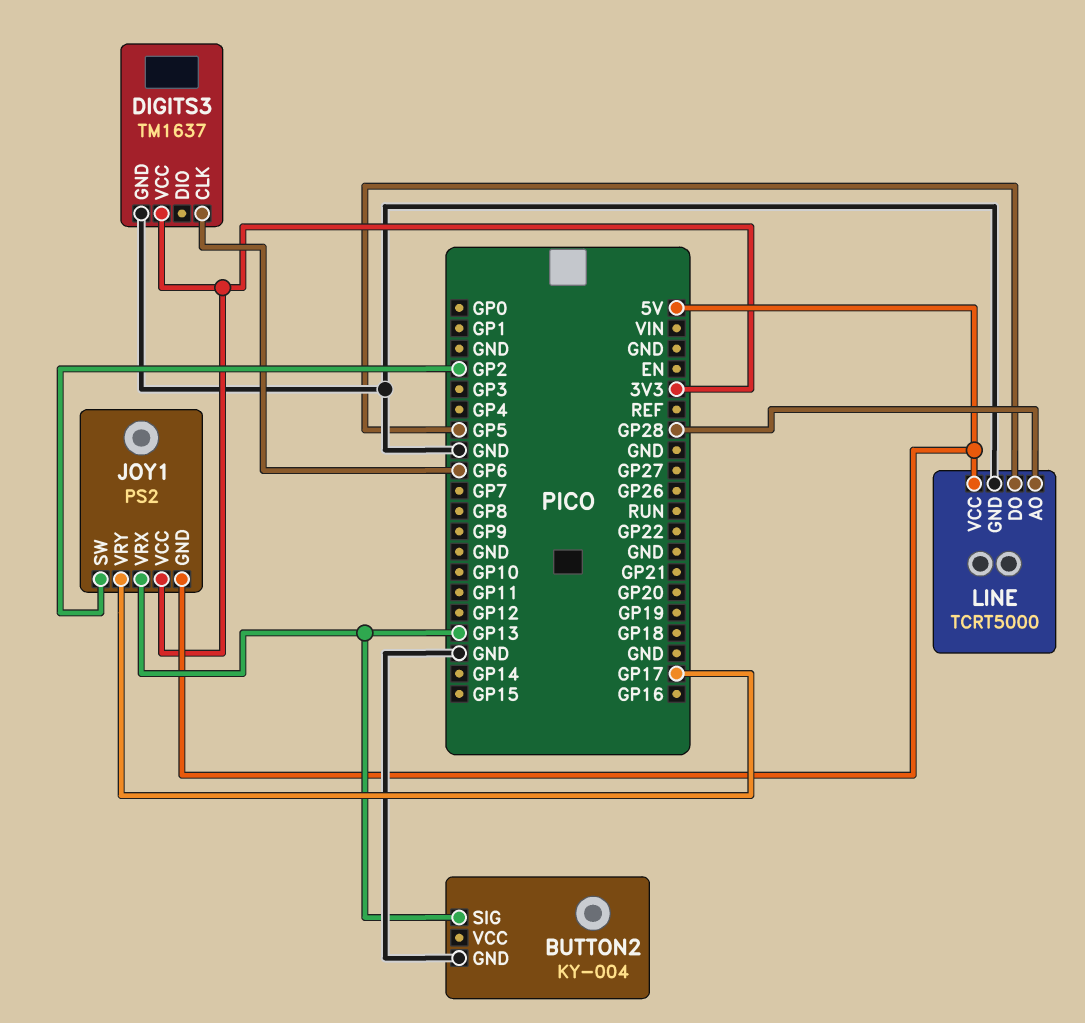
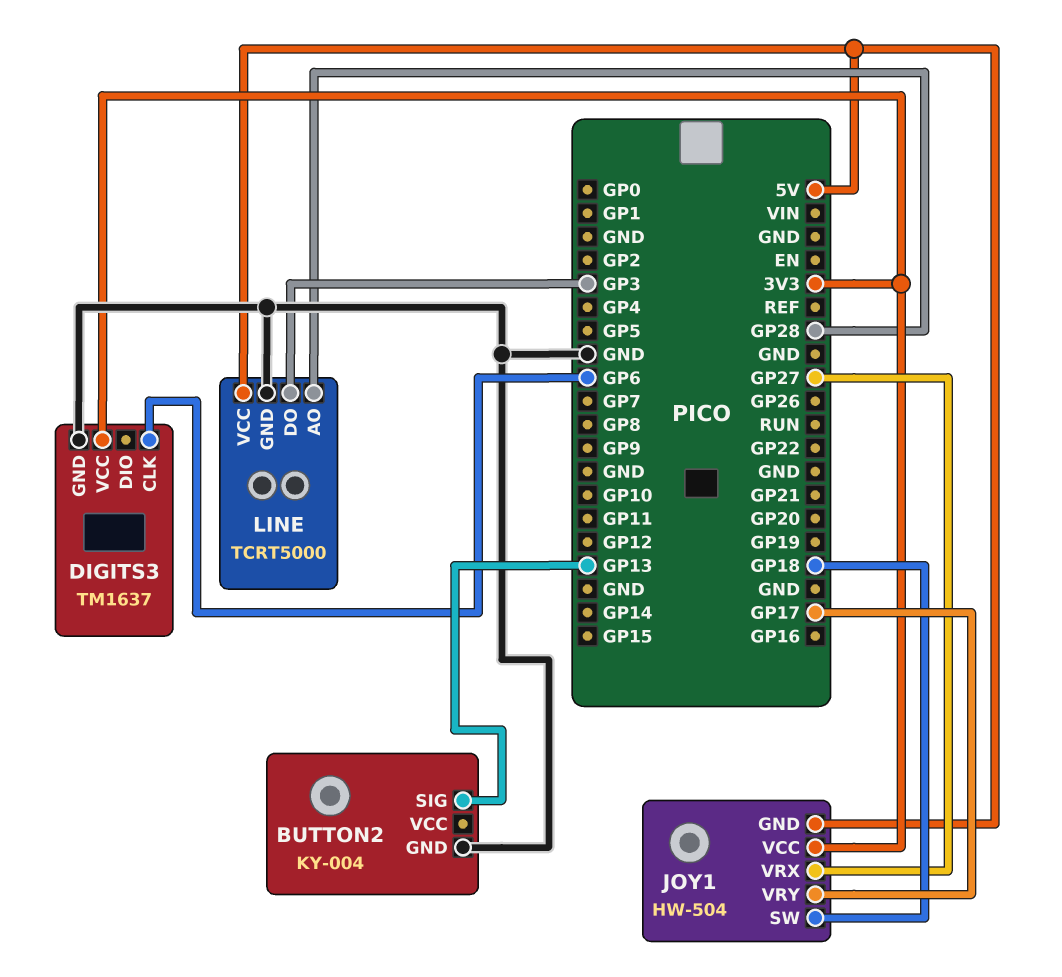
JOY1: PS2 -> HW-504
JOY1 pin SW: GP2 -> GP18
JOY1 pin VRX: GP13 -> GP27
LINE pin DO: GP5 -> GP3

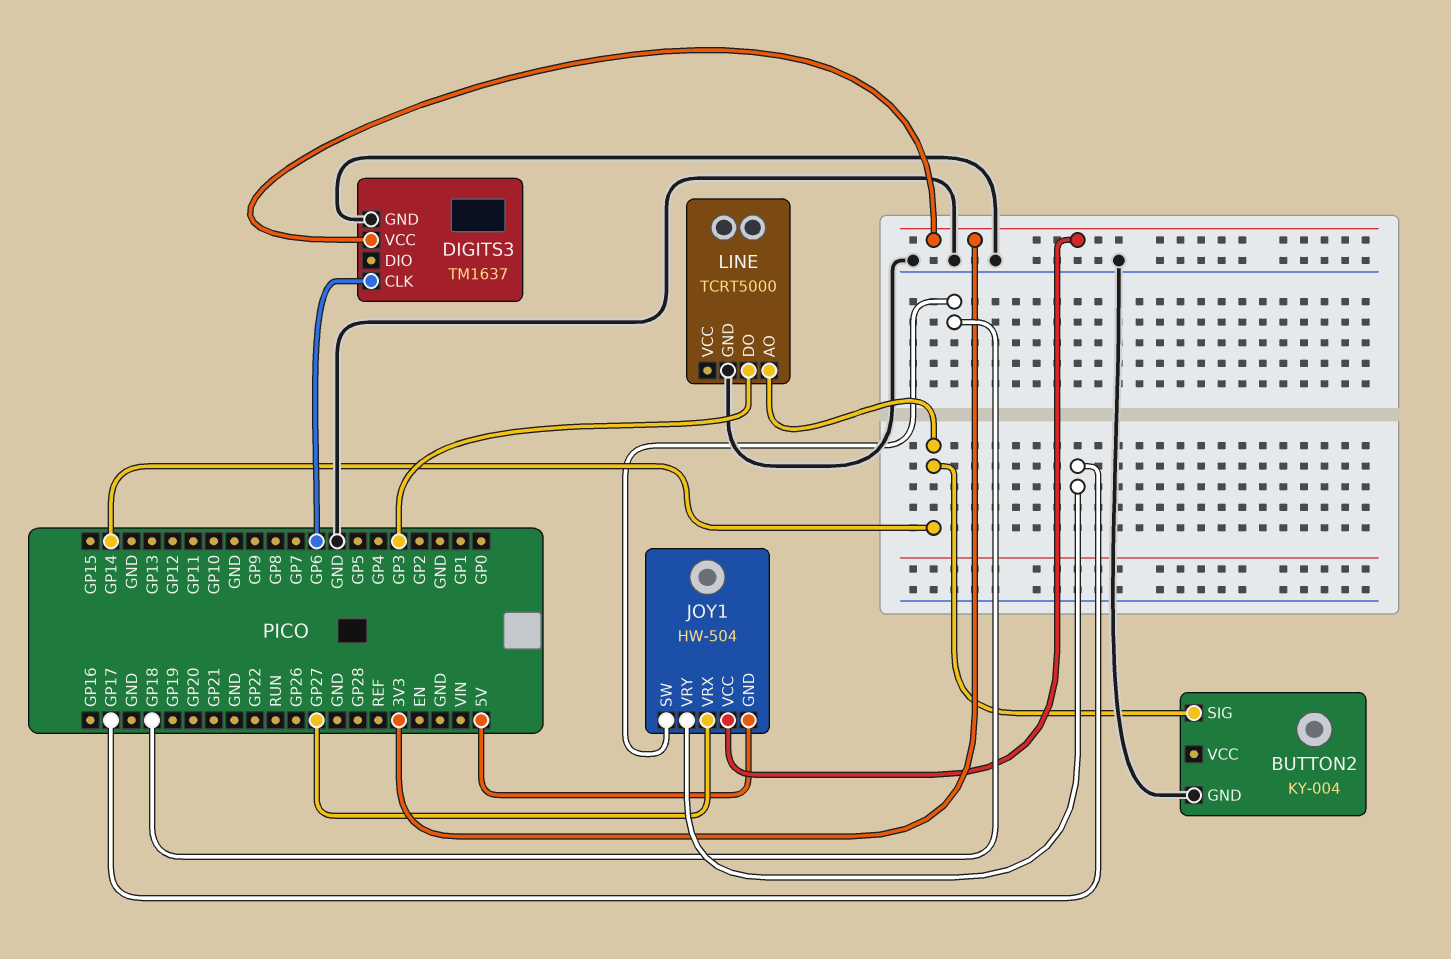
BUTTON2 pin SIG: GP13 -> GP14
LINE pin AO: GP28 -> GP14
LINE pin VCC: 5V -> none

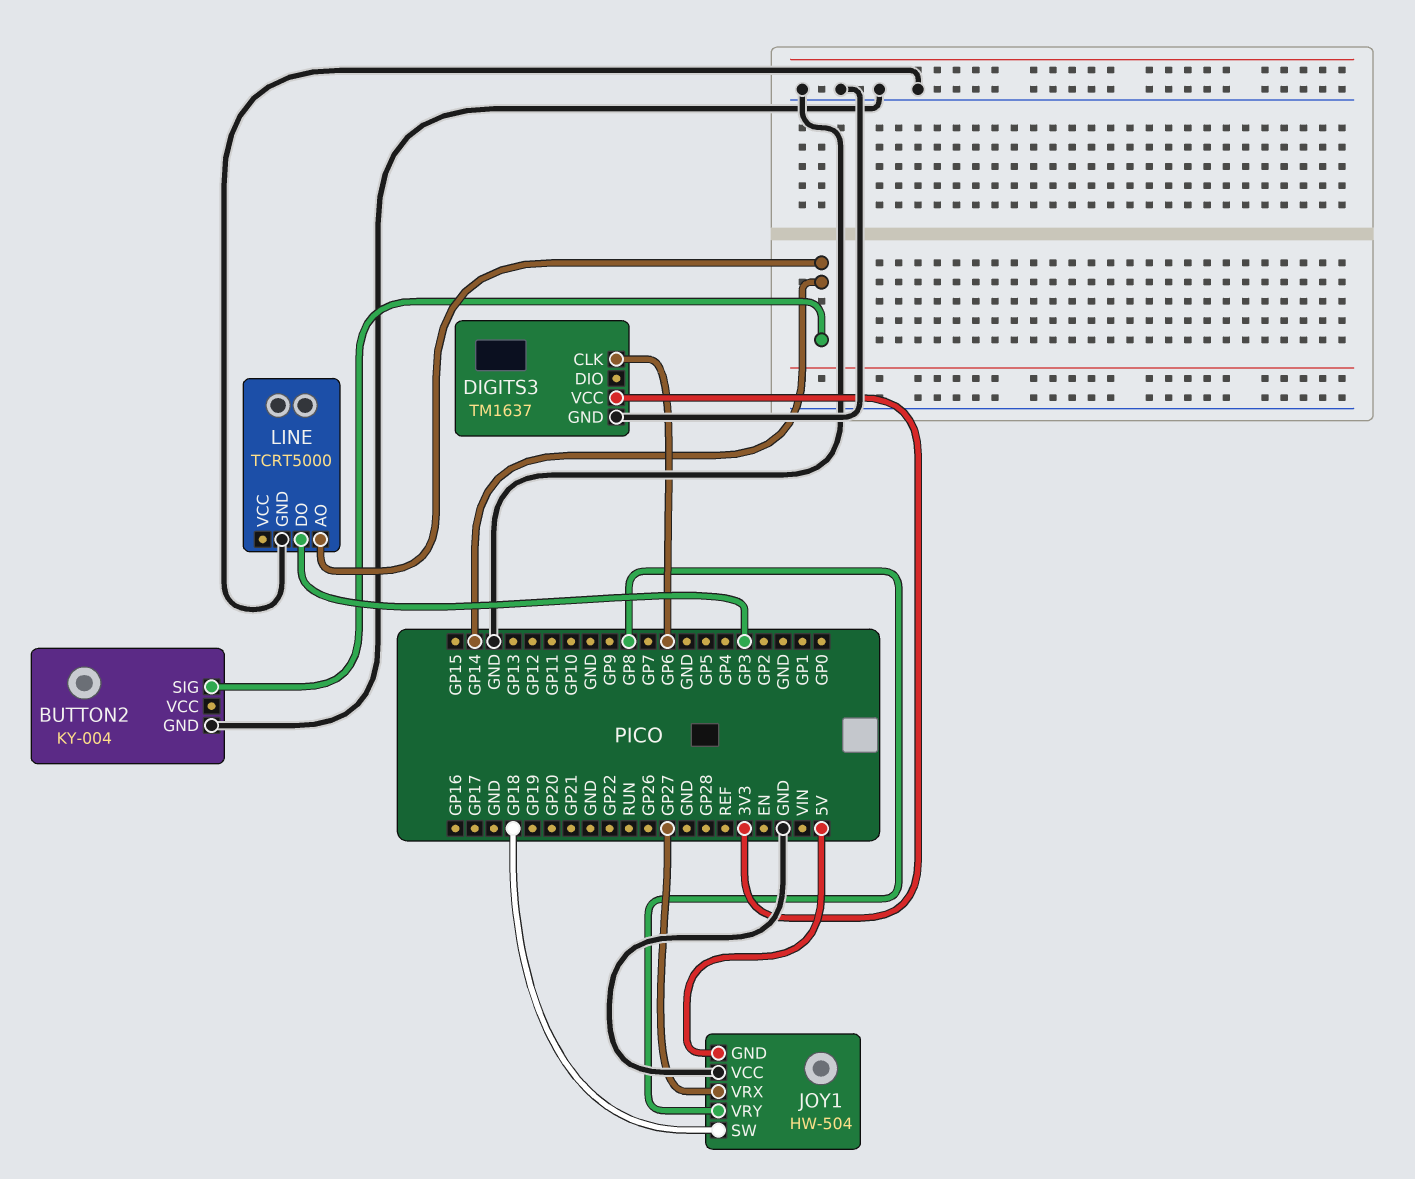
JOY1 pin VCC: 3V3 -> GND
JOY1 pin VRY: GP17 -> GP8

